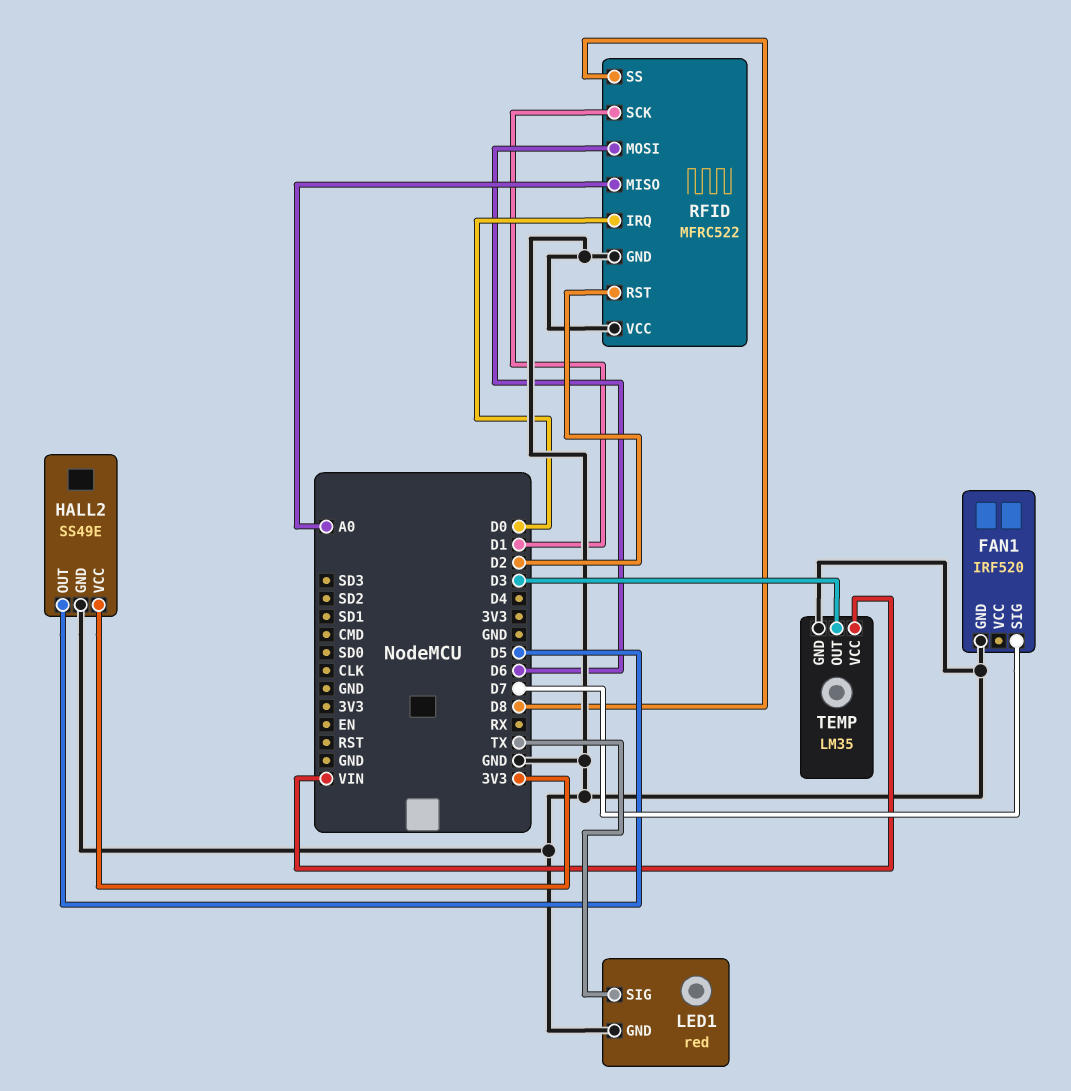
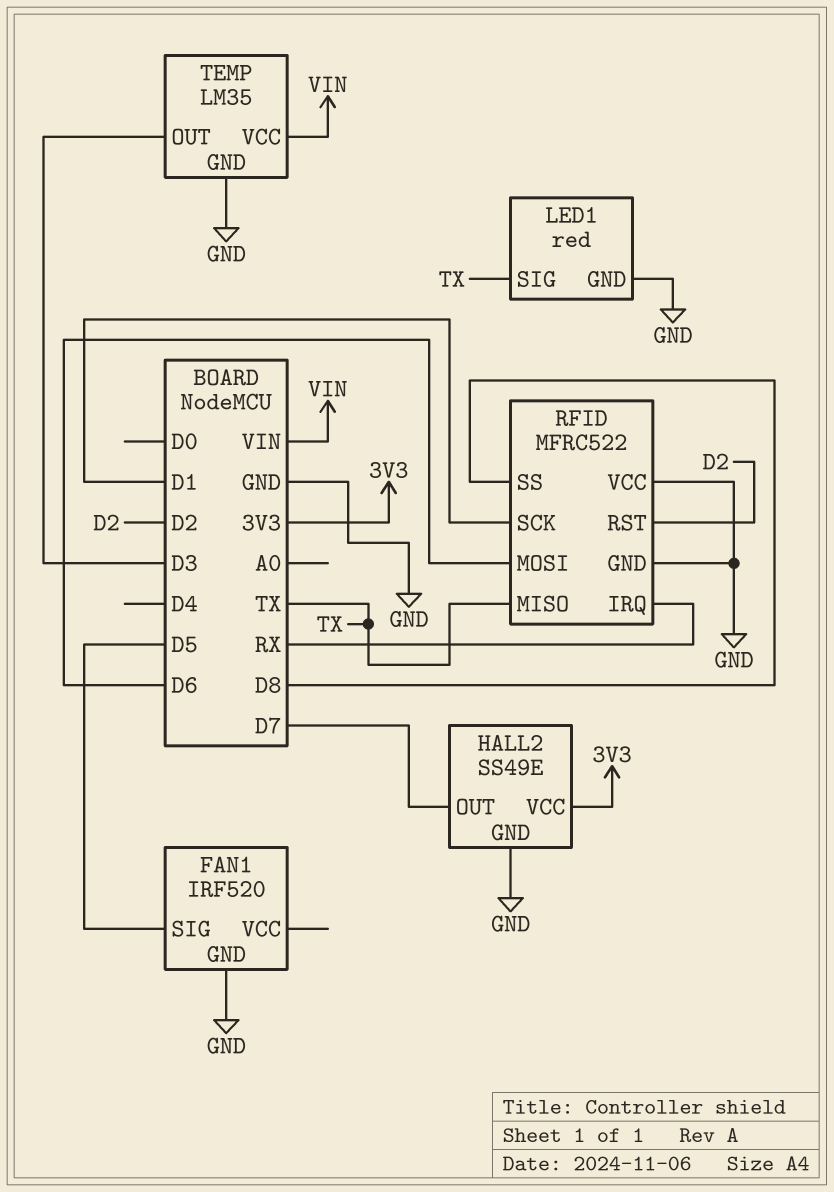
FAN1 pin SIG: D7 -> D5
HALL2 pin OUT: D5 -> D7
RFID pin IRQ: D0 -> RX
RFID pin MISO: A0 -> TX

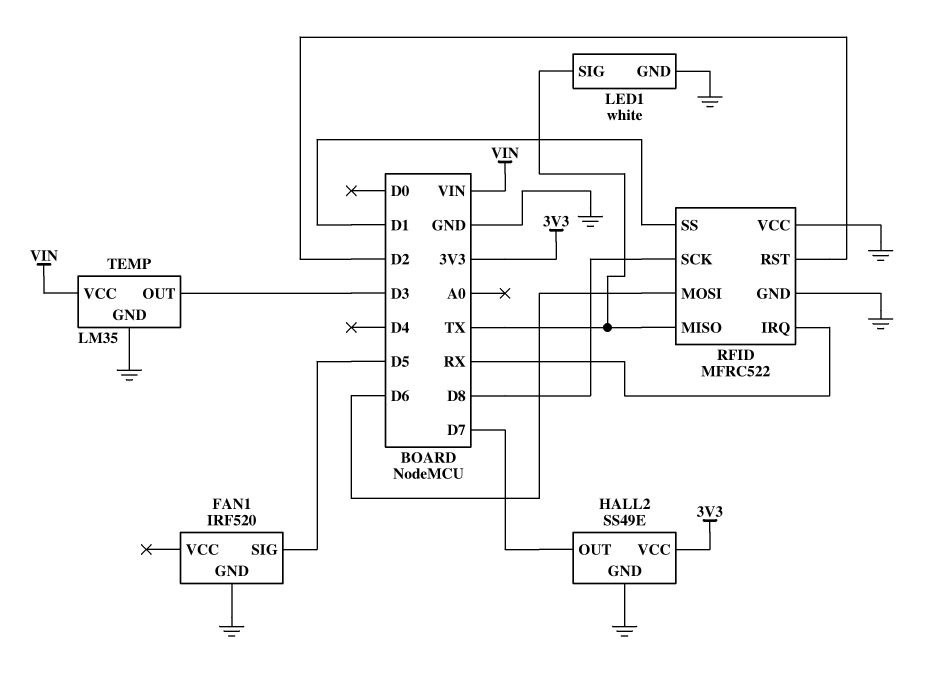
LED1: red -> white
RFID pin SCK: D1 -> D8
RFID pin SS: D8 -> D1

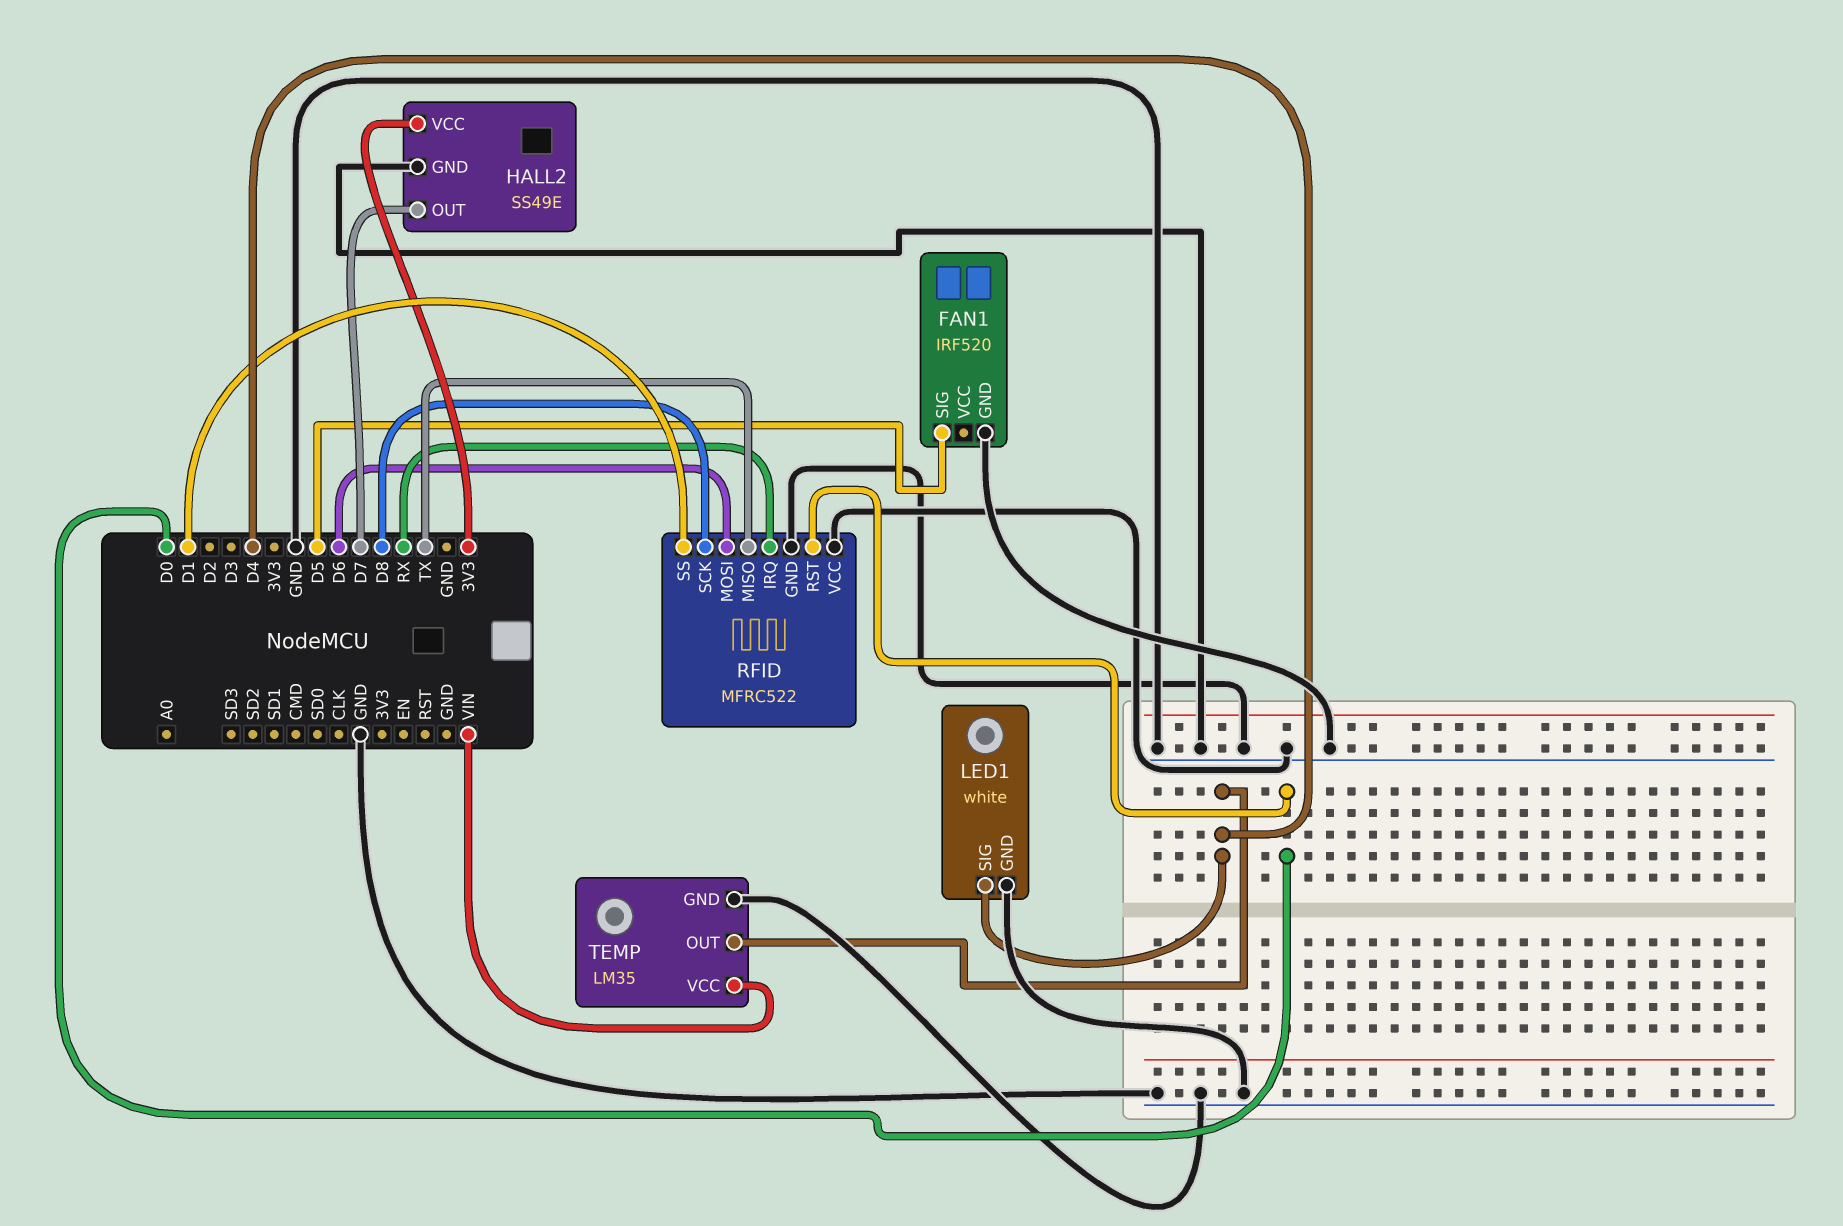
LED1 pin SIG: TX -> D4
RFID pin RST: D2 -> D0
TEMP pin OUT: D3 -> D4

